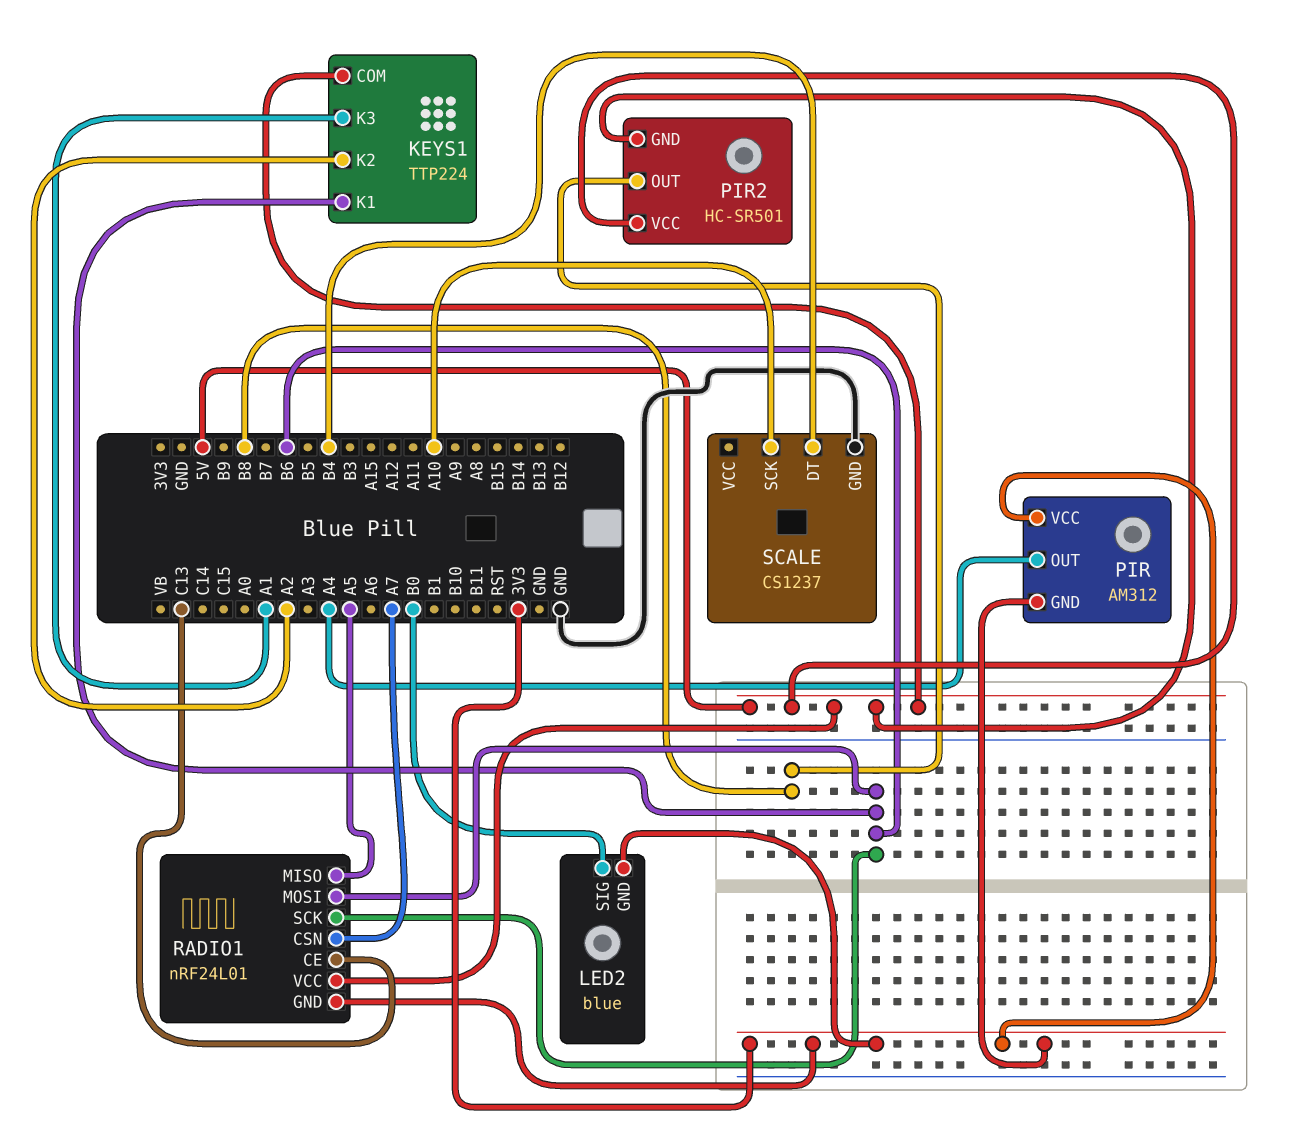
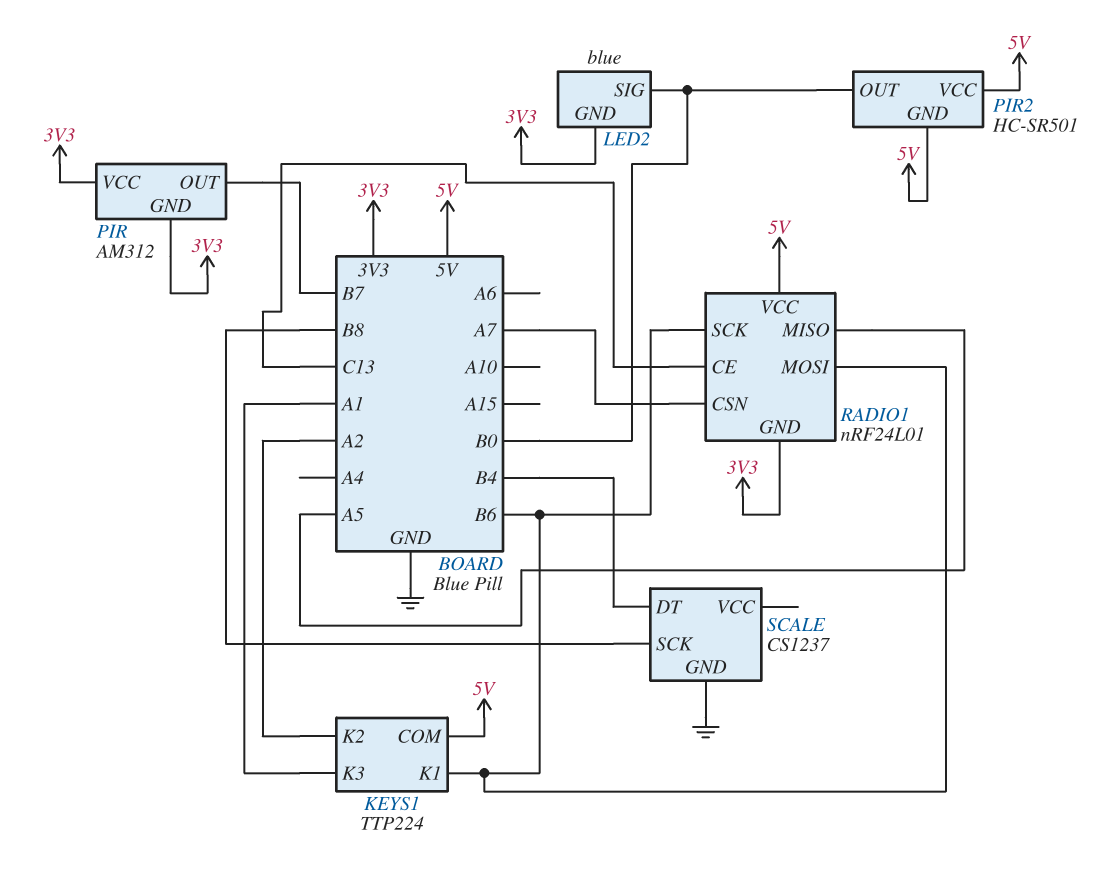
PIR pin OUT: A4 -> B7
PIR2 pin OUT: B8 -> B0
SCALE pin SCK: A10 -> B8

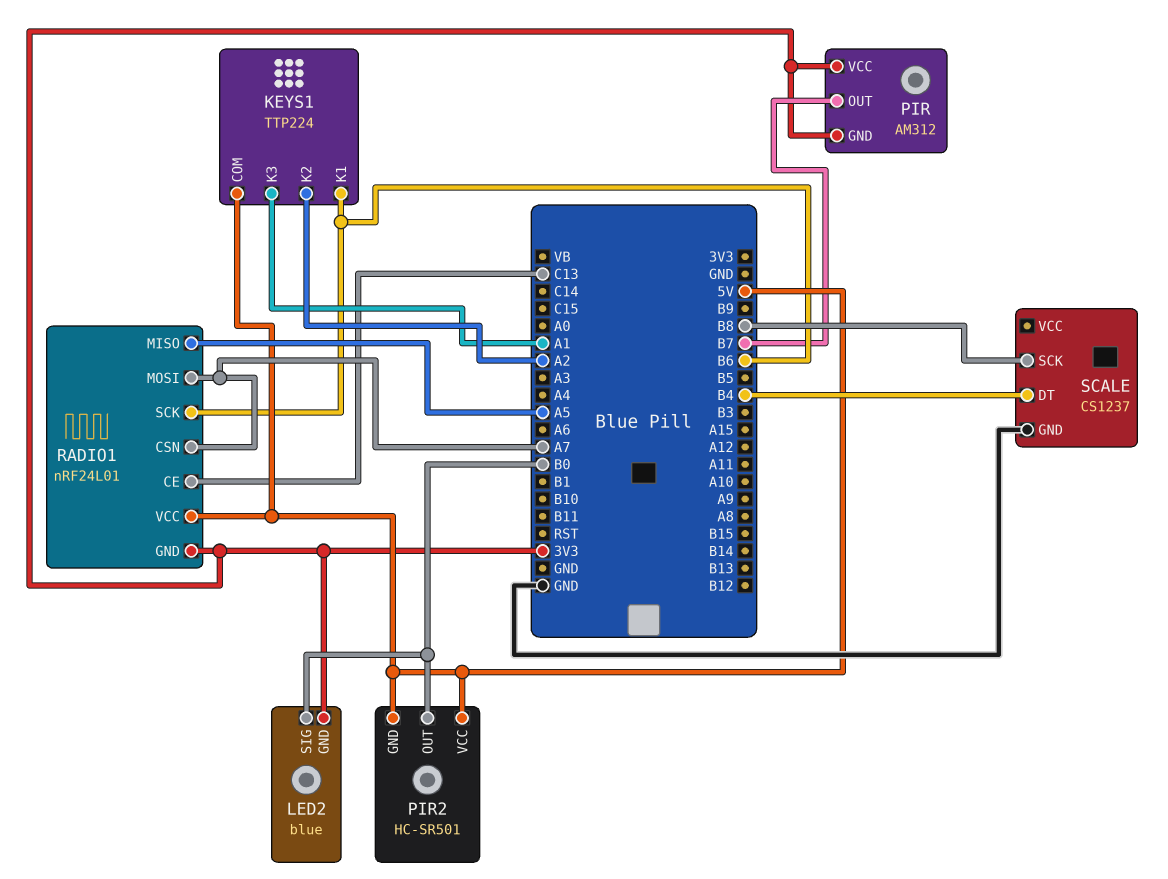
RADIO1 pin MOSI: B6 -> A7

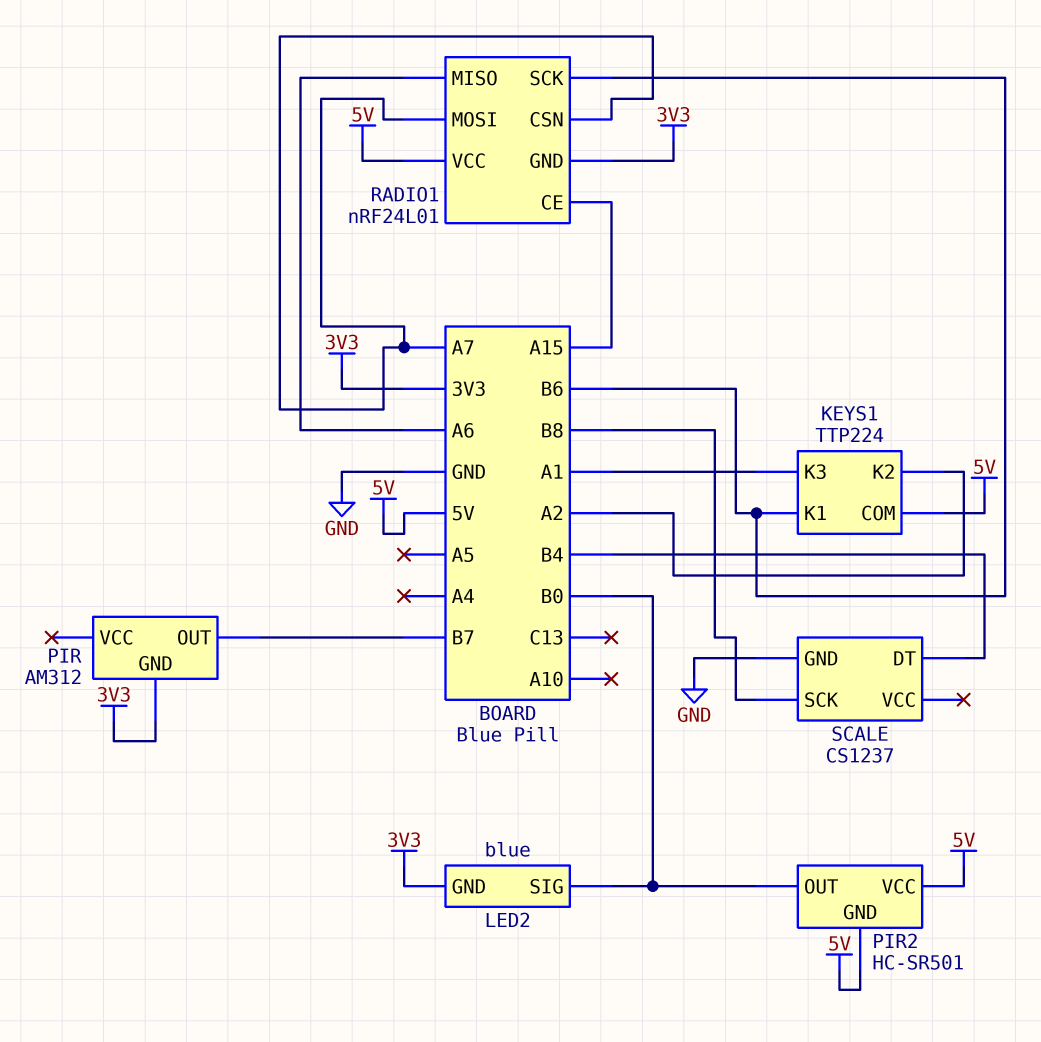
PIR pin VCC: 3V3 -> none
RADIO1 pin CE: C13 -> A15
RADIO1 pin MISO: A5 -> A6

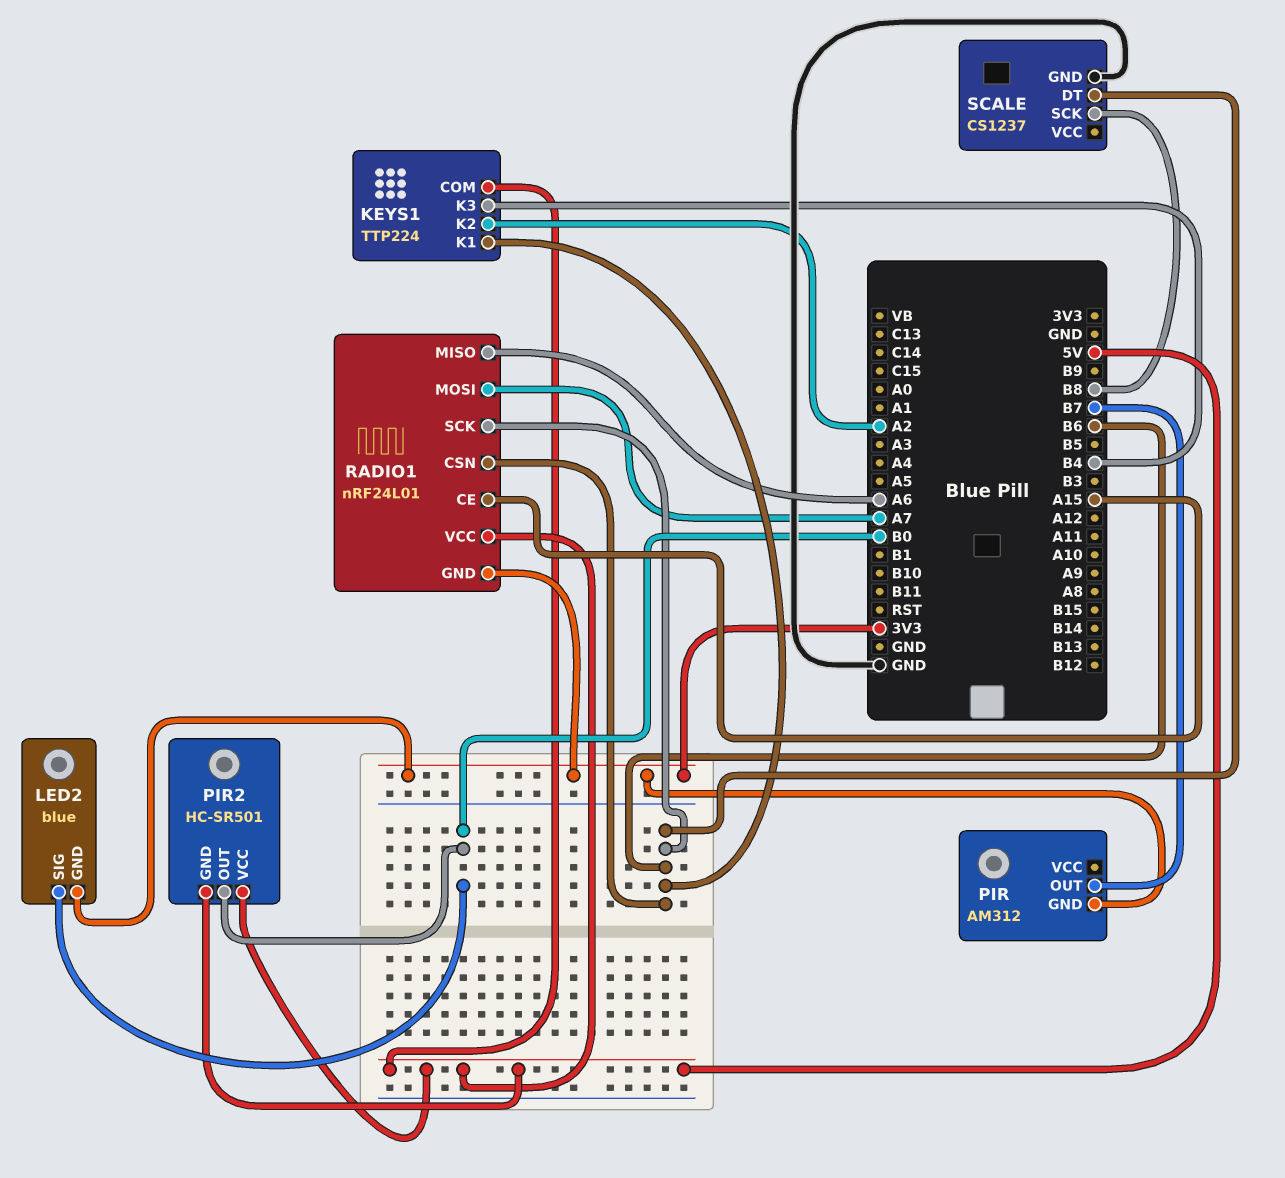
KEYS1 pin K3: A1 -> B4
RADIO1 pin CSN: A7 -> B6
SCALE pin DT: B4 -> B6

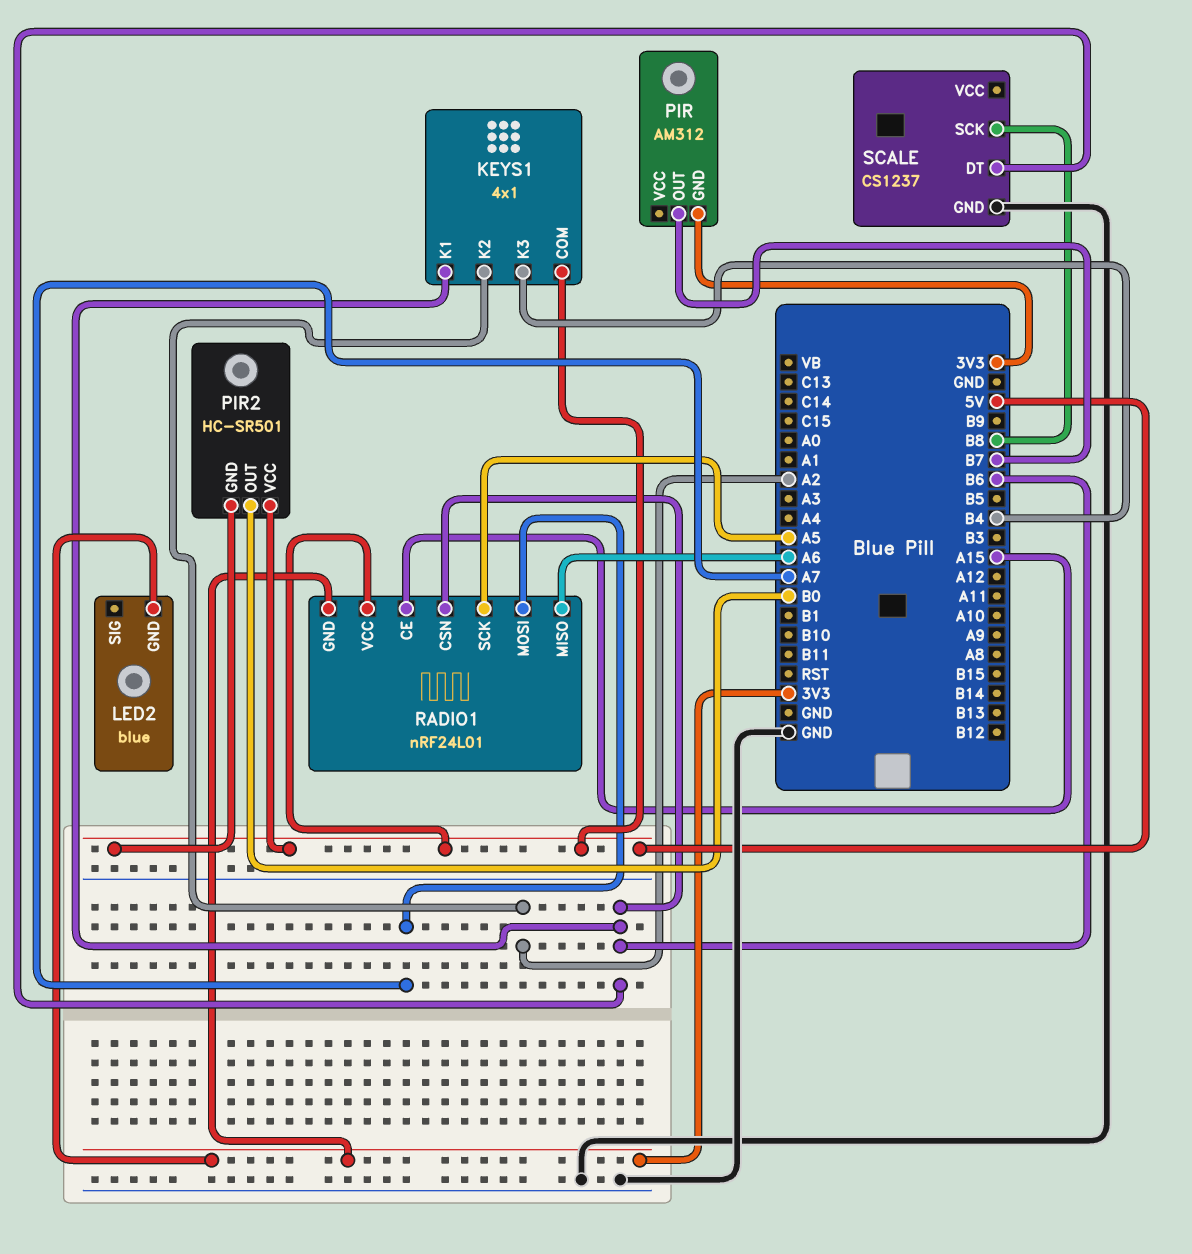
KEYS1: TTP224 -> 4x1
LED2 pin SIG: B0 -> none
RADIO1 pin SCK: B6 -> A5

